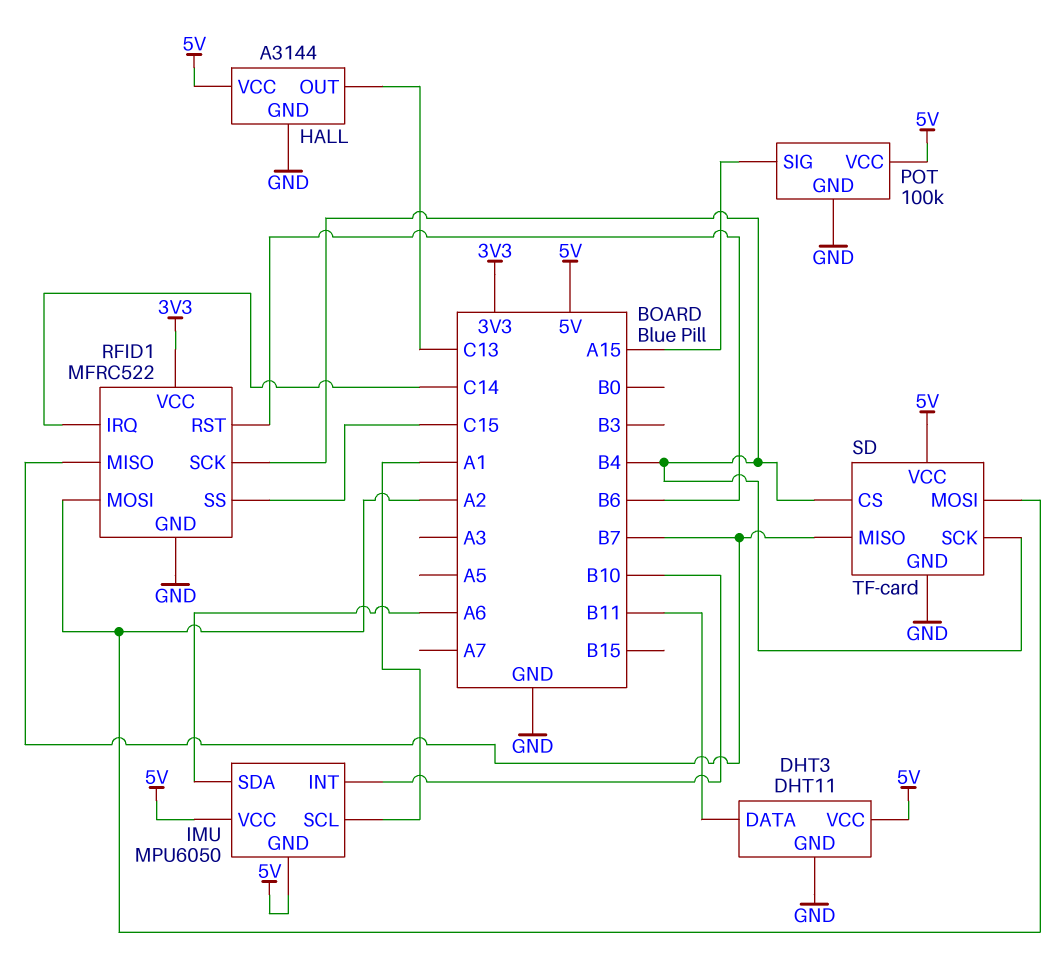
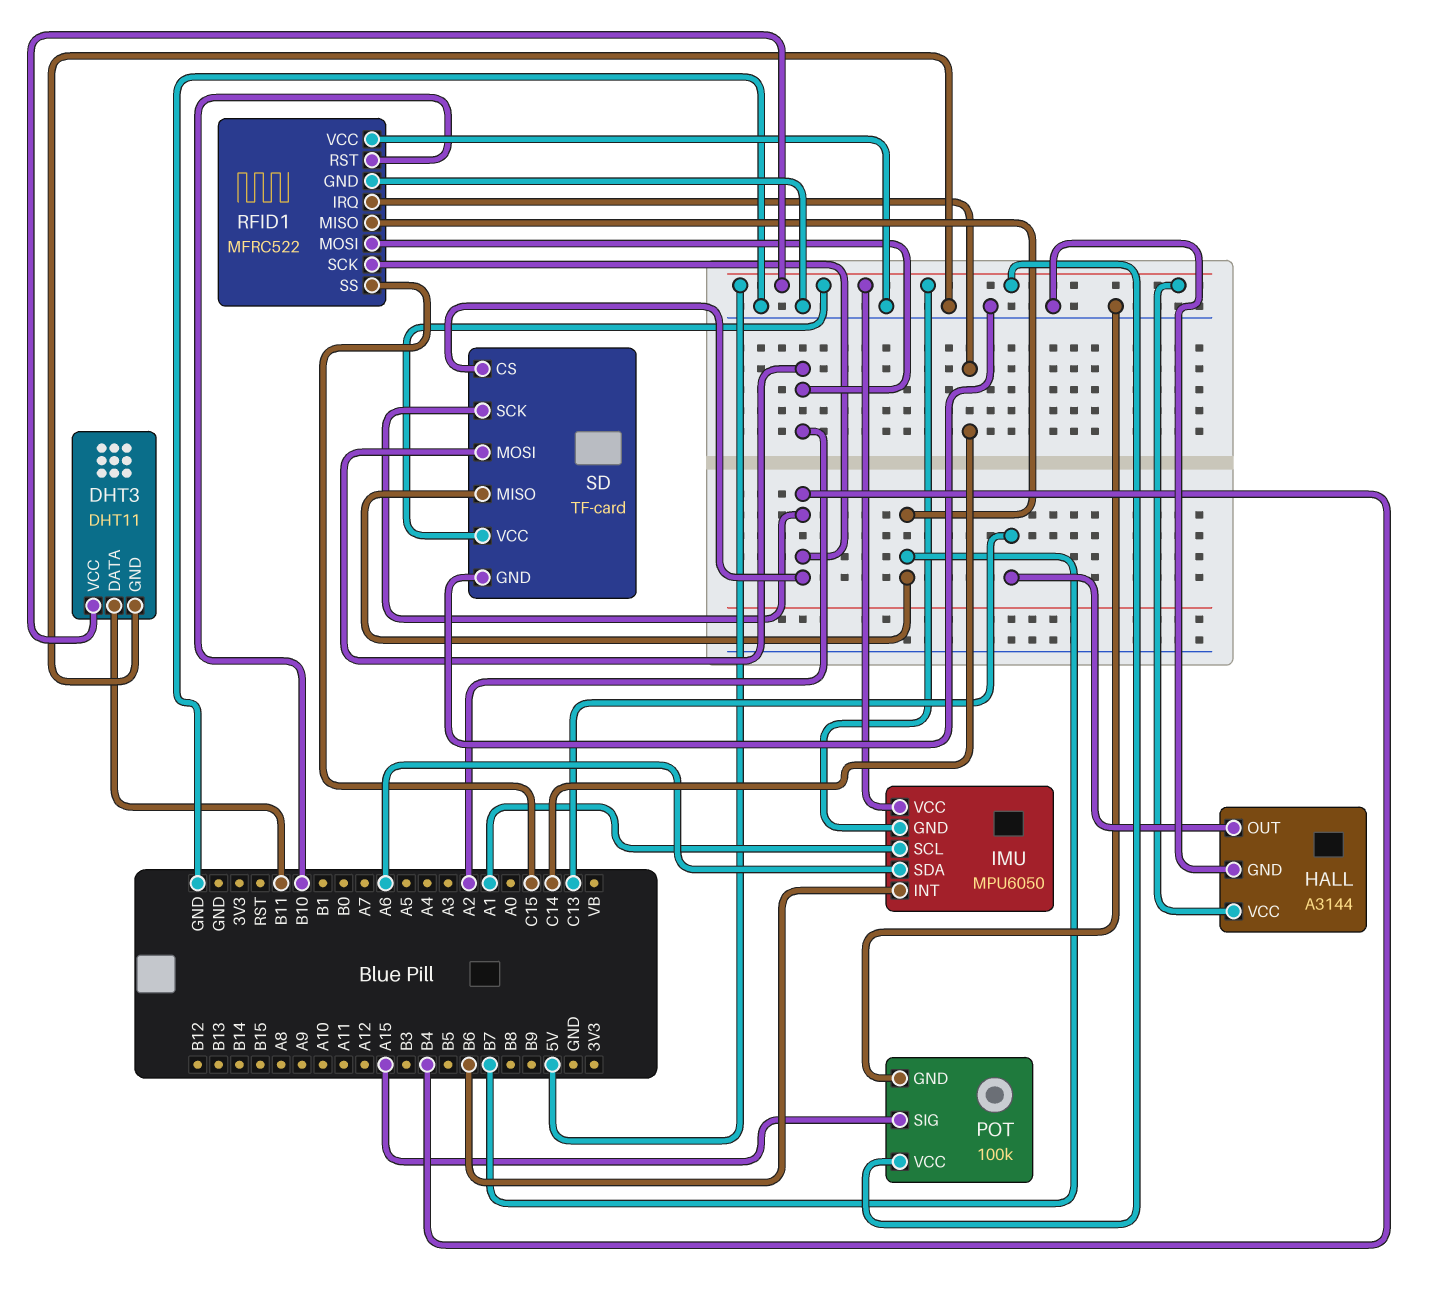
IMU pin INT: B10 -> B6
RFID1 pin RST: B6 -> B10
RFID1 pin VCC: 3V3 -> GND

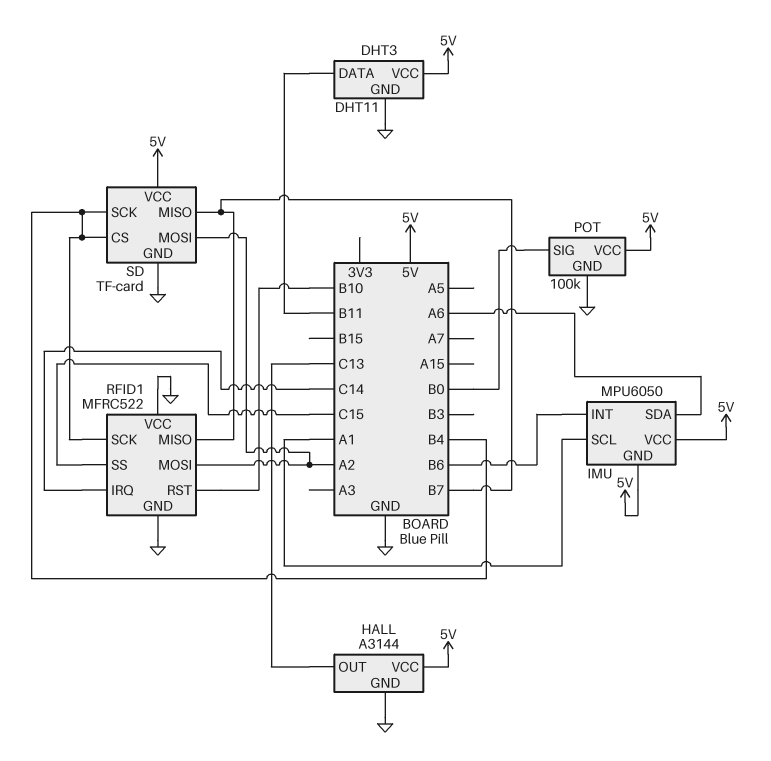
POT pin SIG: A15 -> B0

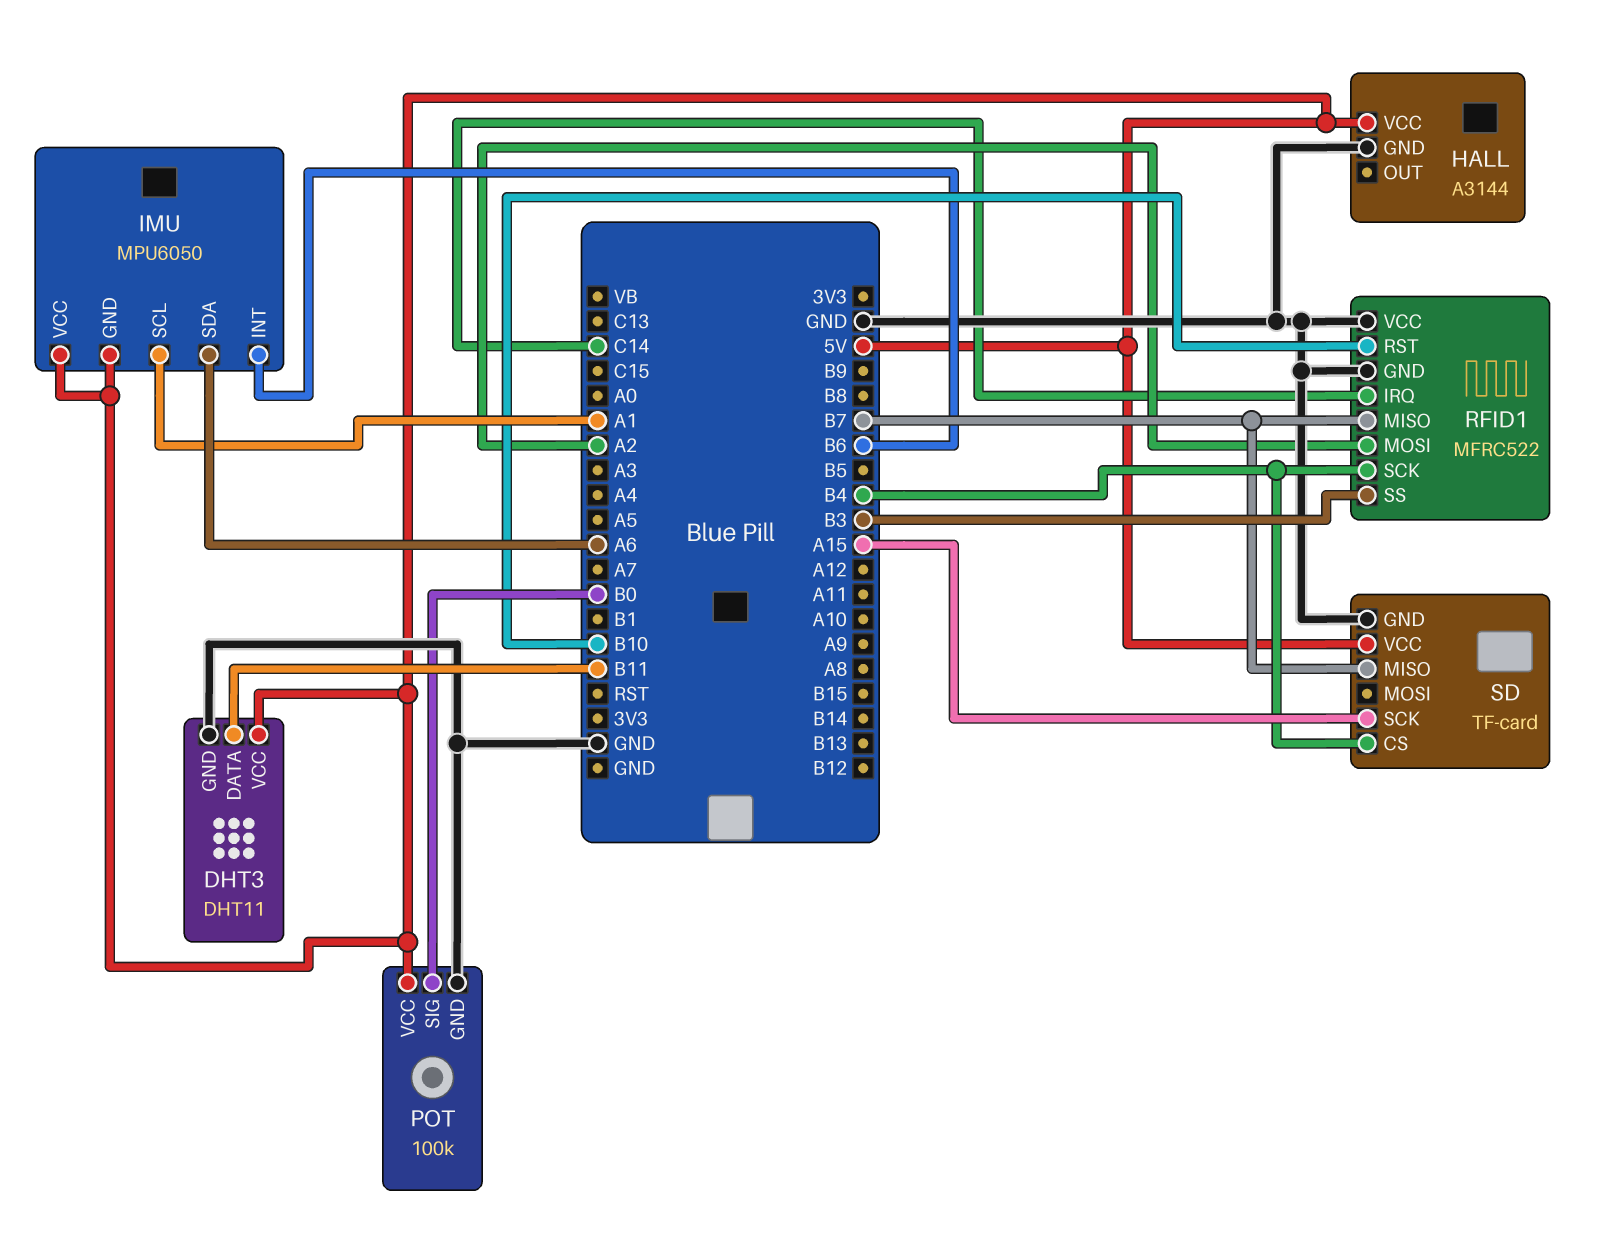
HALL pin OUT: C13 -> none
RFID1 pin SS: C15 -> B3
SD pin MOSI: A2 -> none
SD pin SCK: B4 -> A15

